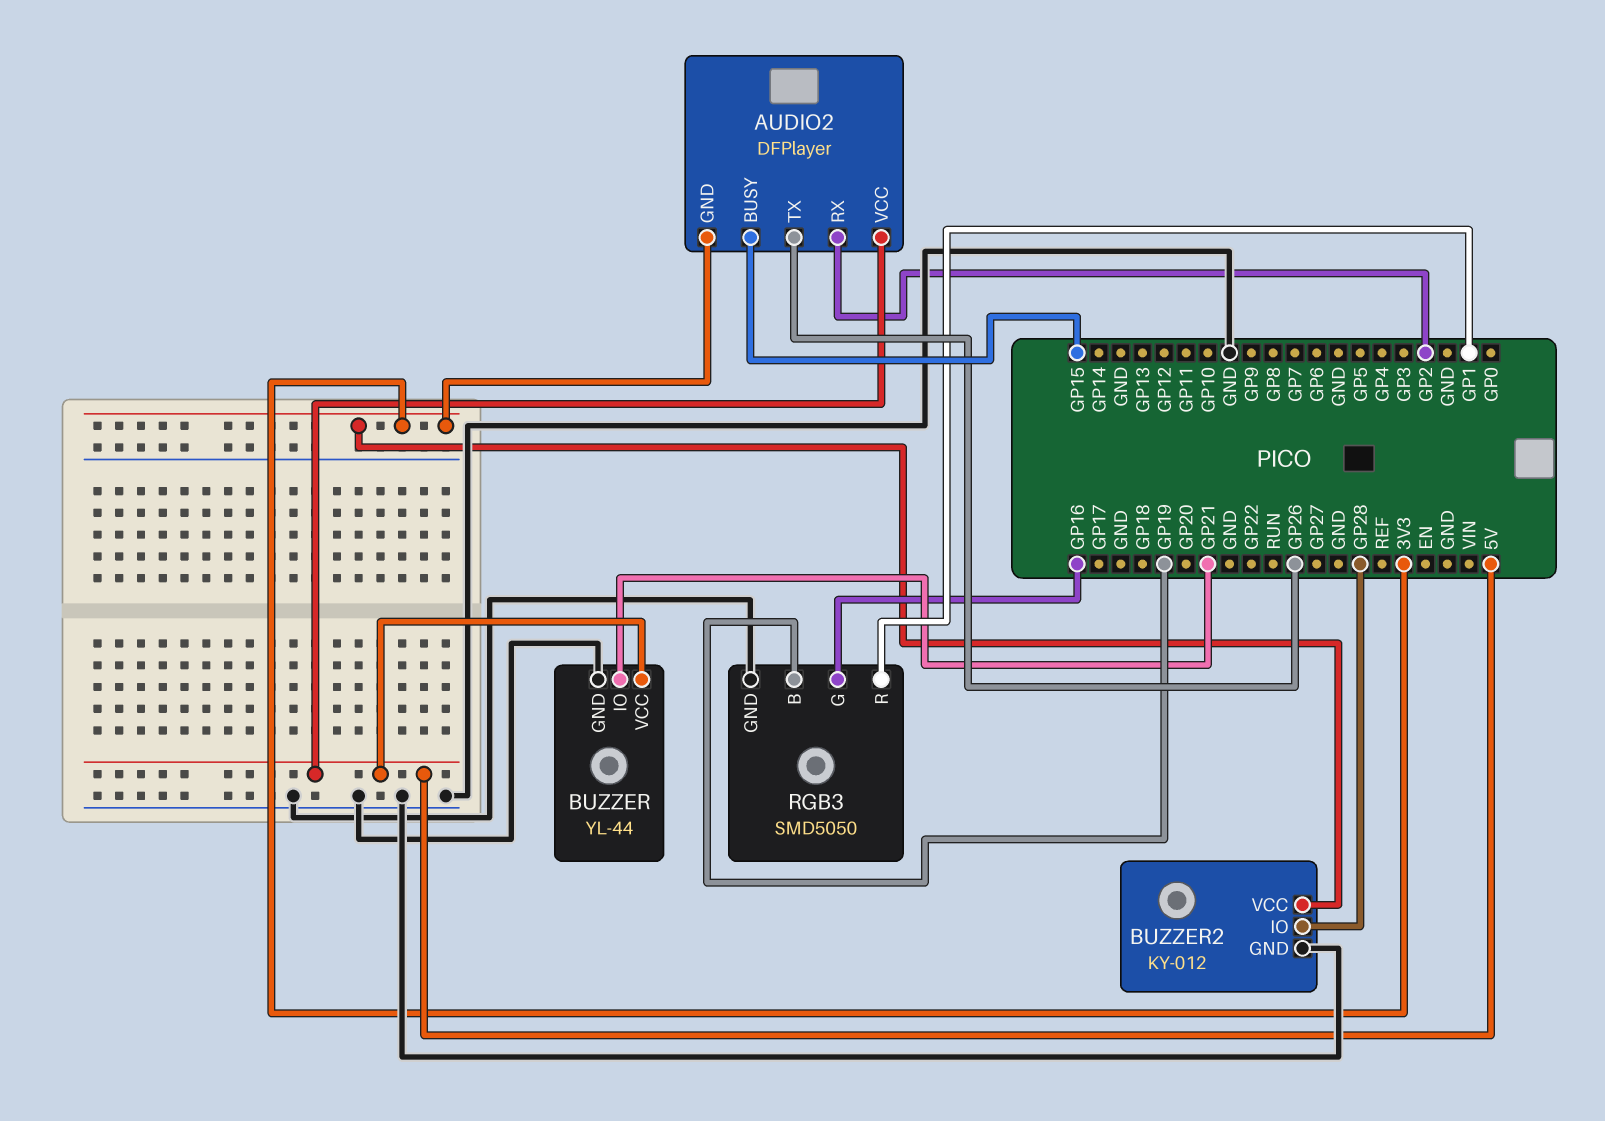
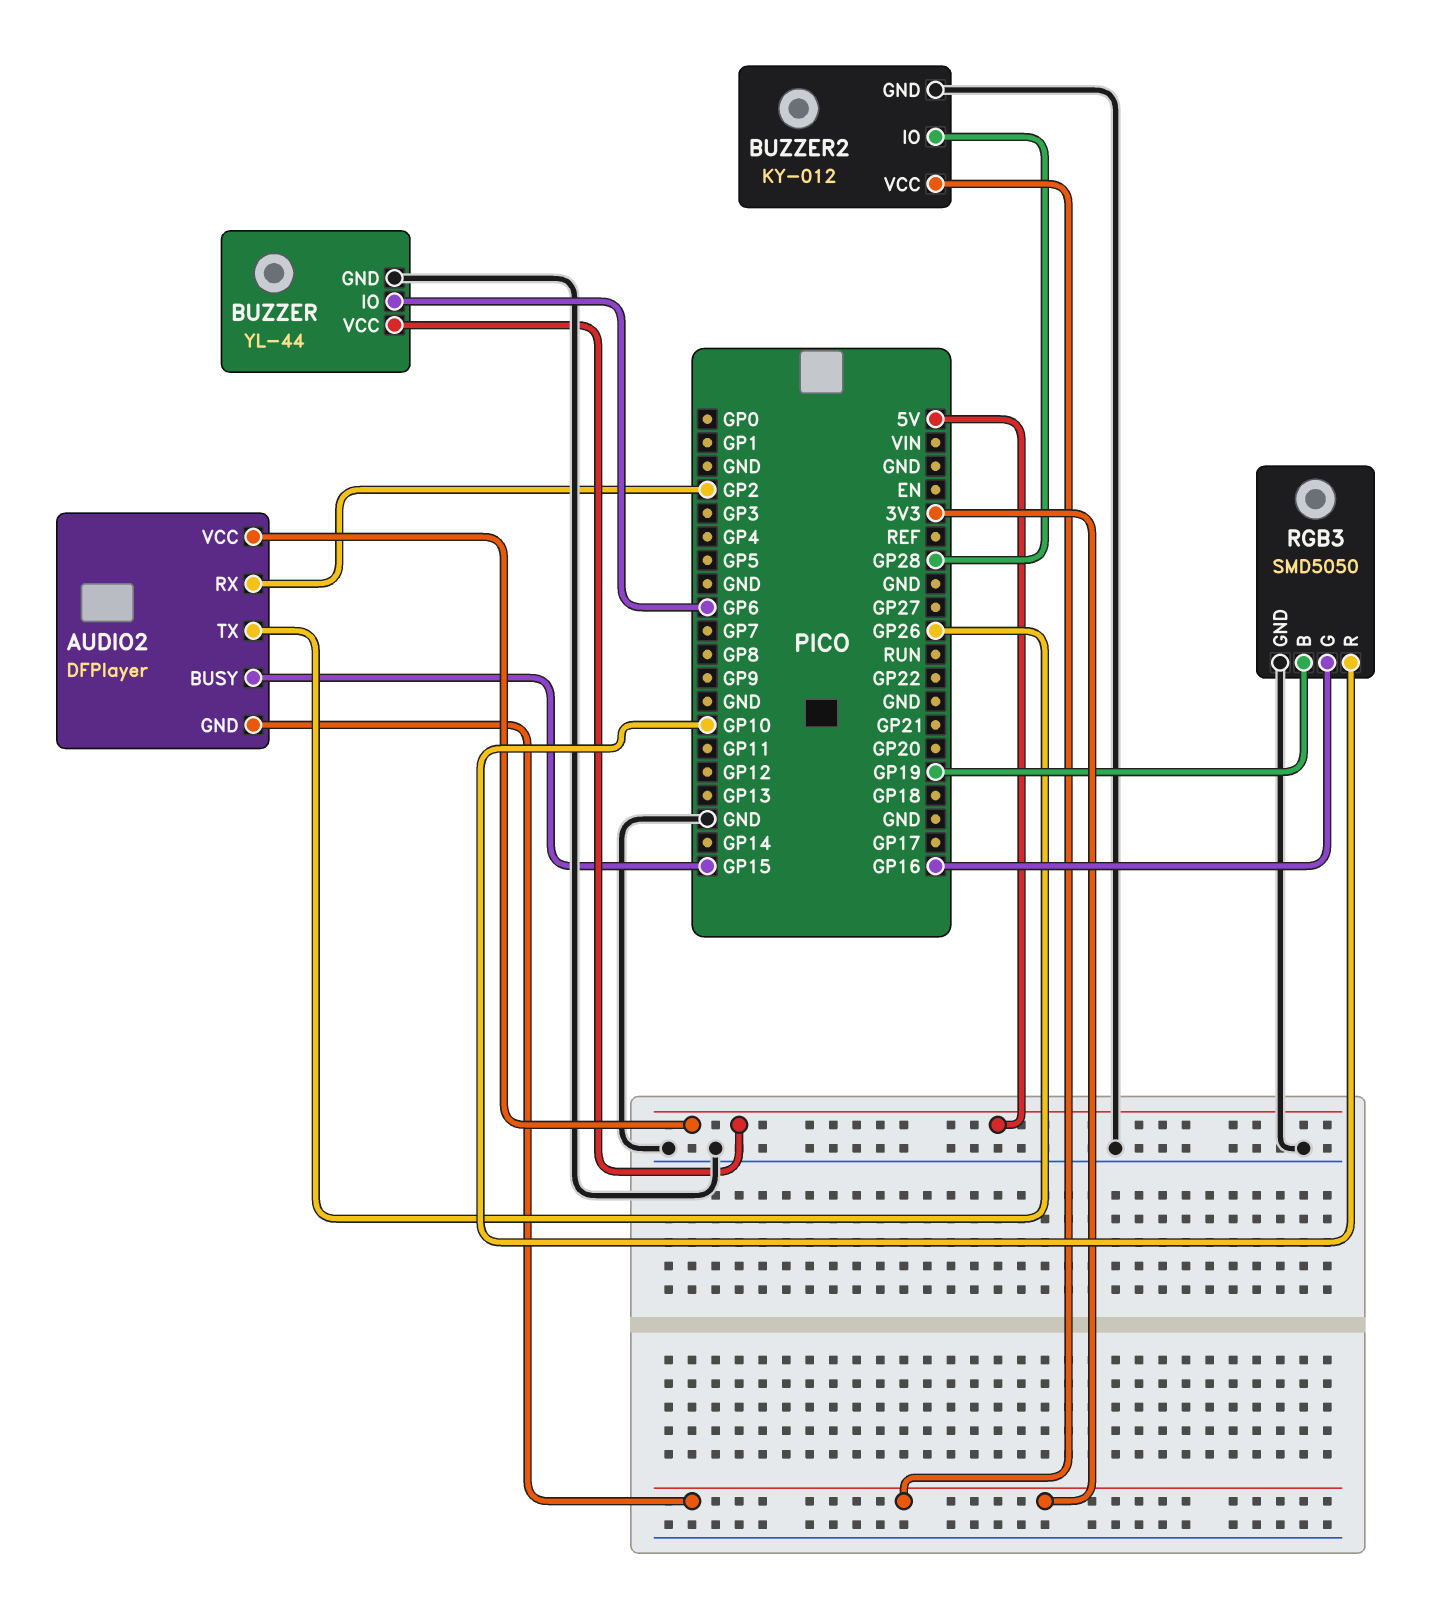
BUZZER pin IO: GP21 -> GP6
RGB3 pin R: GP1 -> GP10

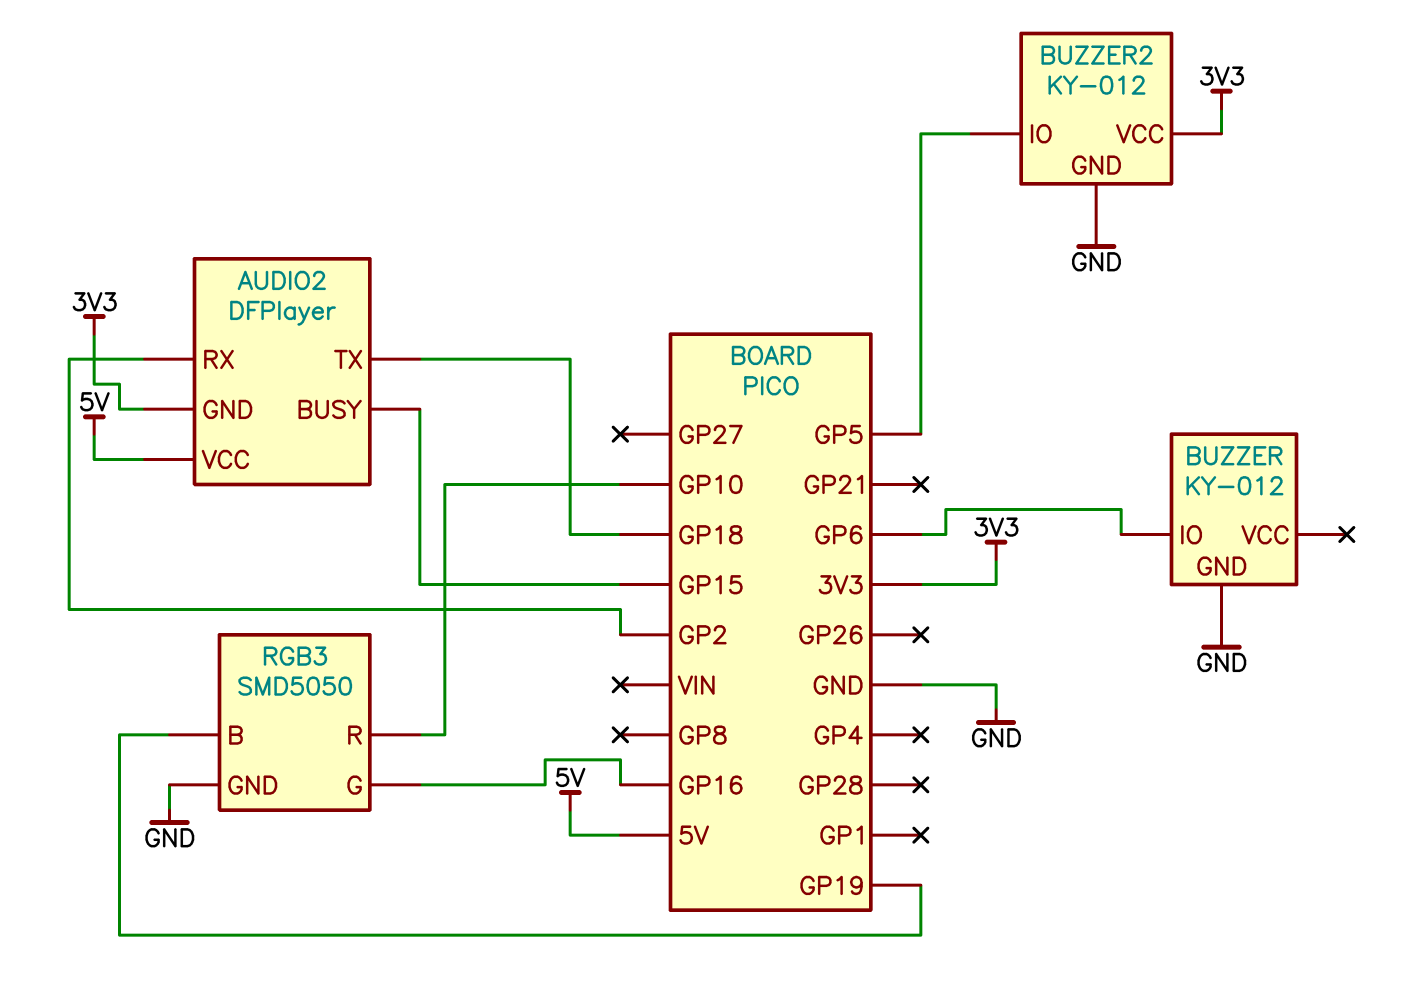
AUDIO2 pin TX: GP26 -> GP18
BUZZER: YL-44 -> KY-012
BUZZER pin VCC: 5V -> none
BUZZER2 pin IO: GP28 -> GP5

